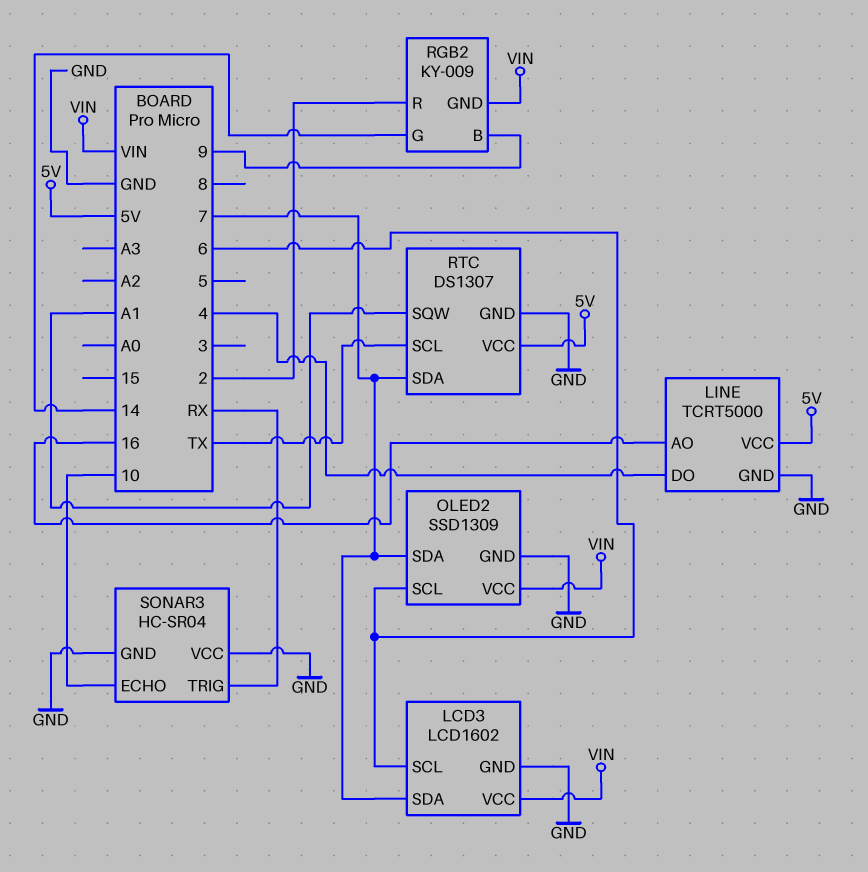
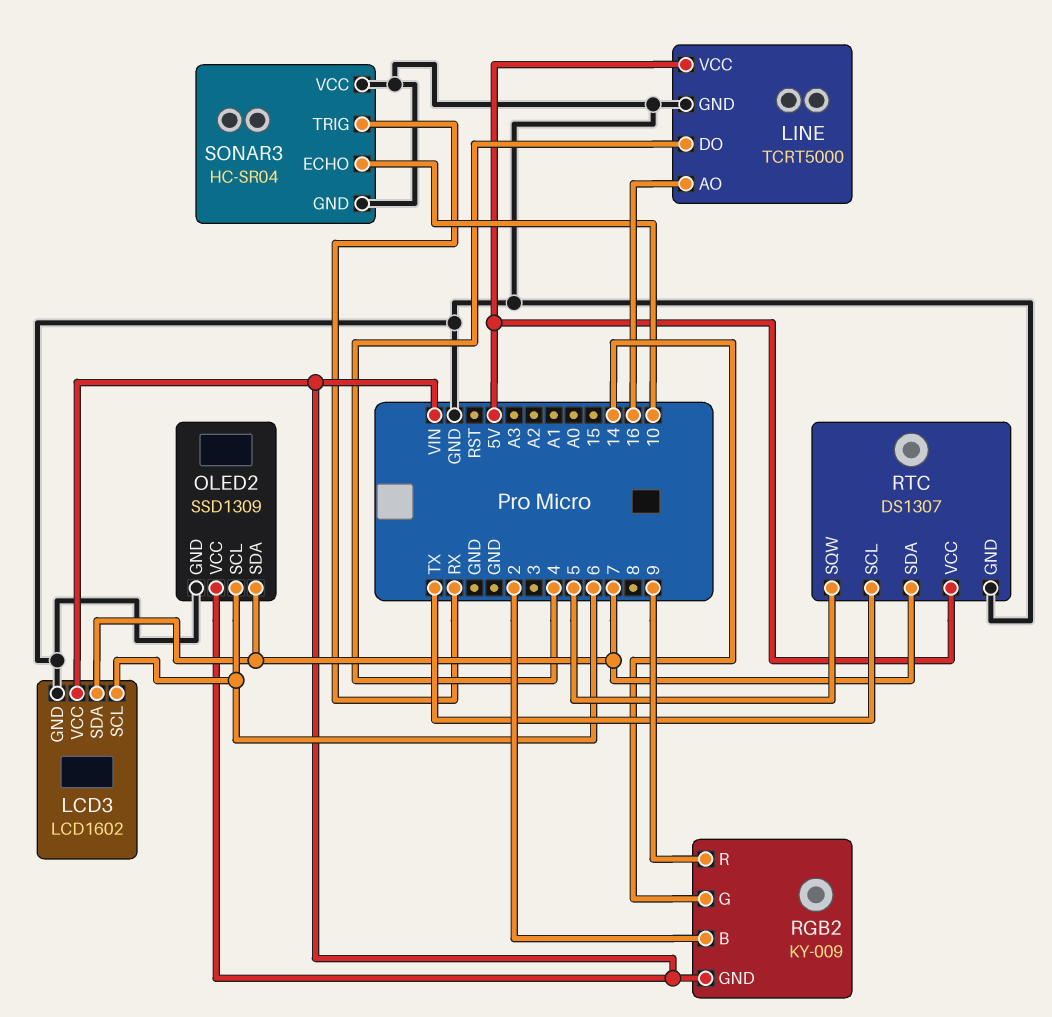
RGB2 pin B: 9 -> 2
RGB2 pin R: 2 -> 9
RTC pin SQW: A1 -> 5

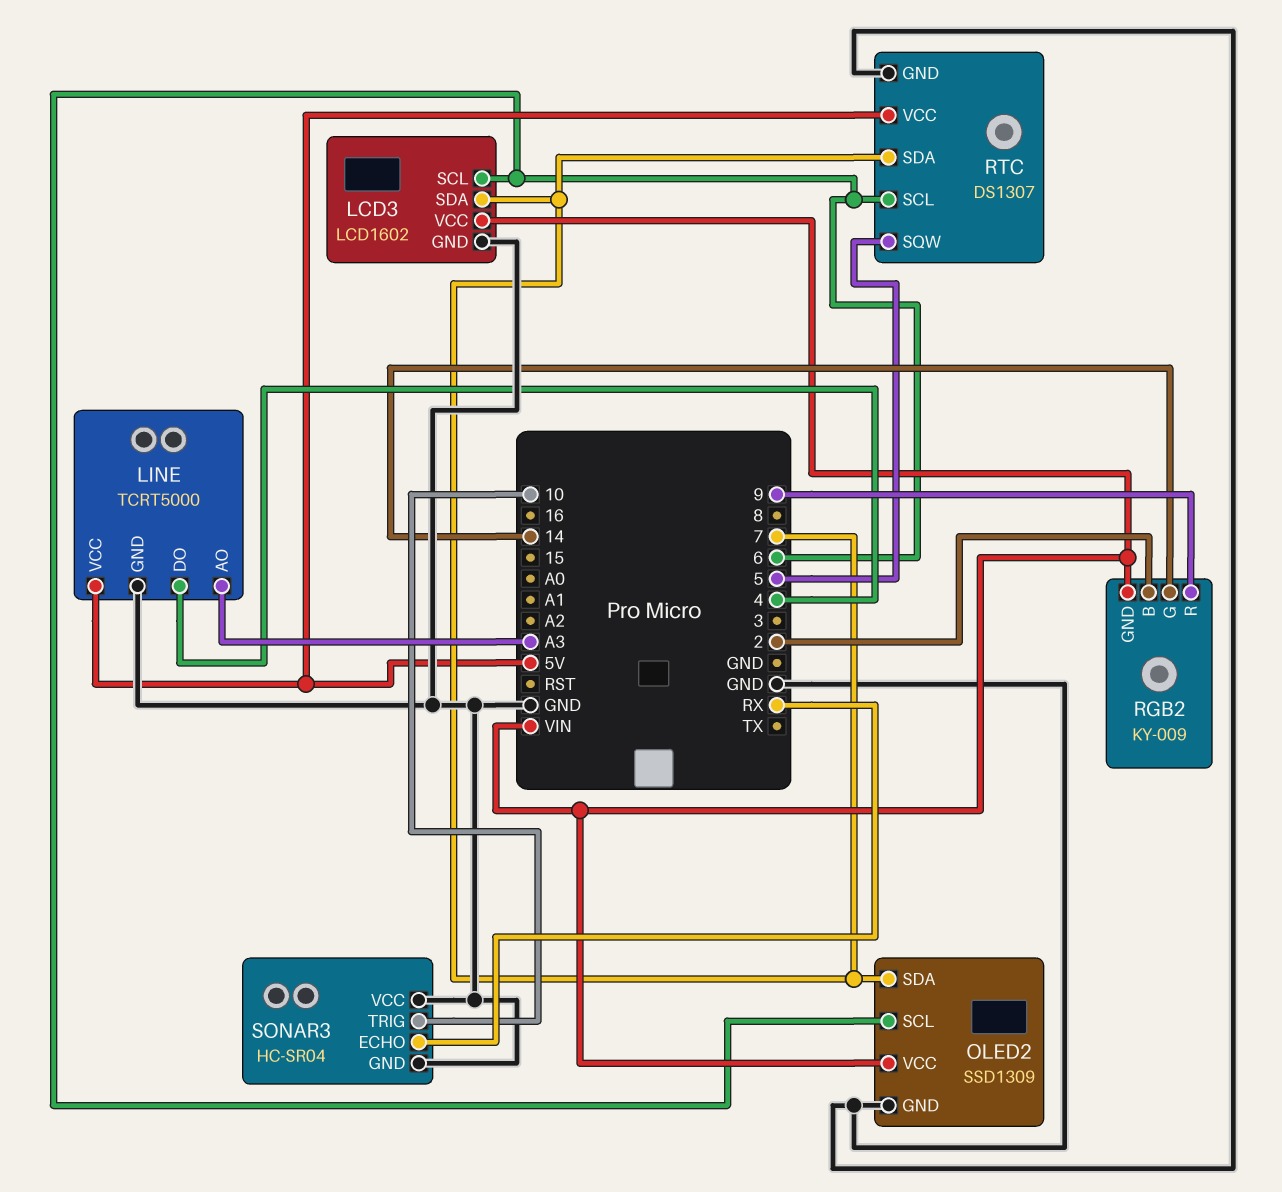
LINE pin AO: 16 -> A3
RTC pin SCL: TX -> 6
SONAR3 pin ECHO: 10 -> RX
SONAR3 pin TRIG: RX -> 10

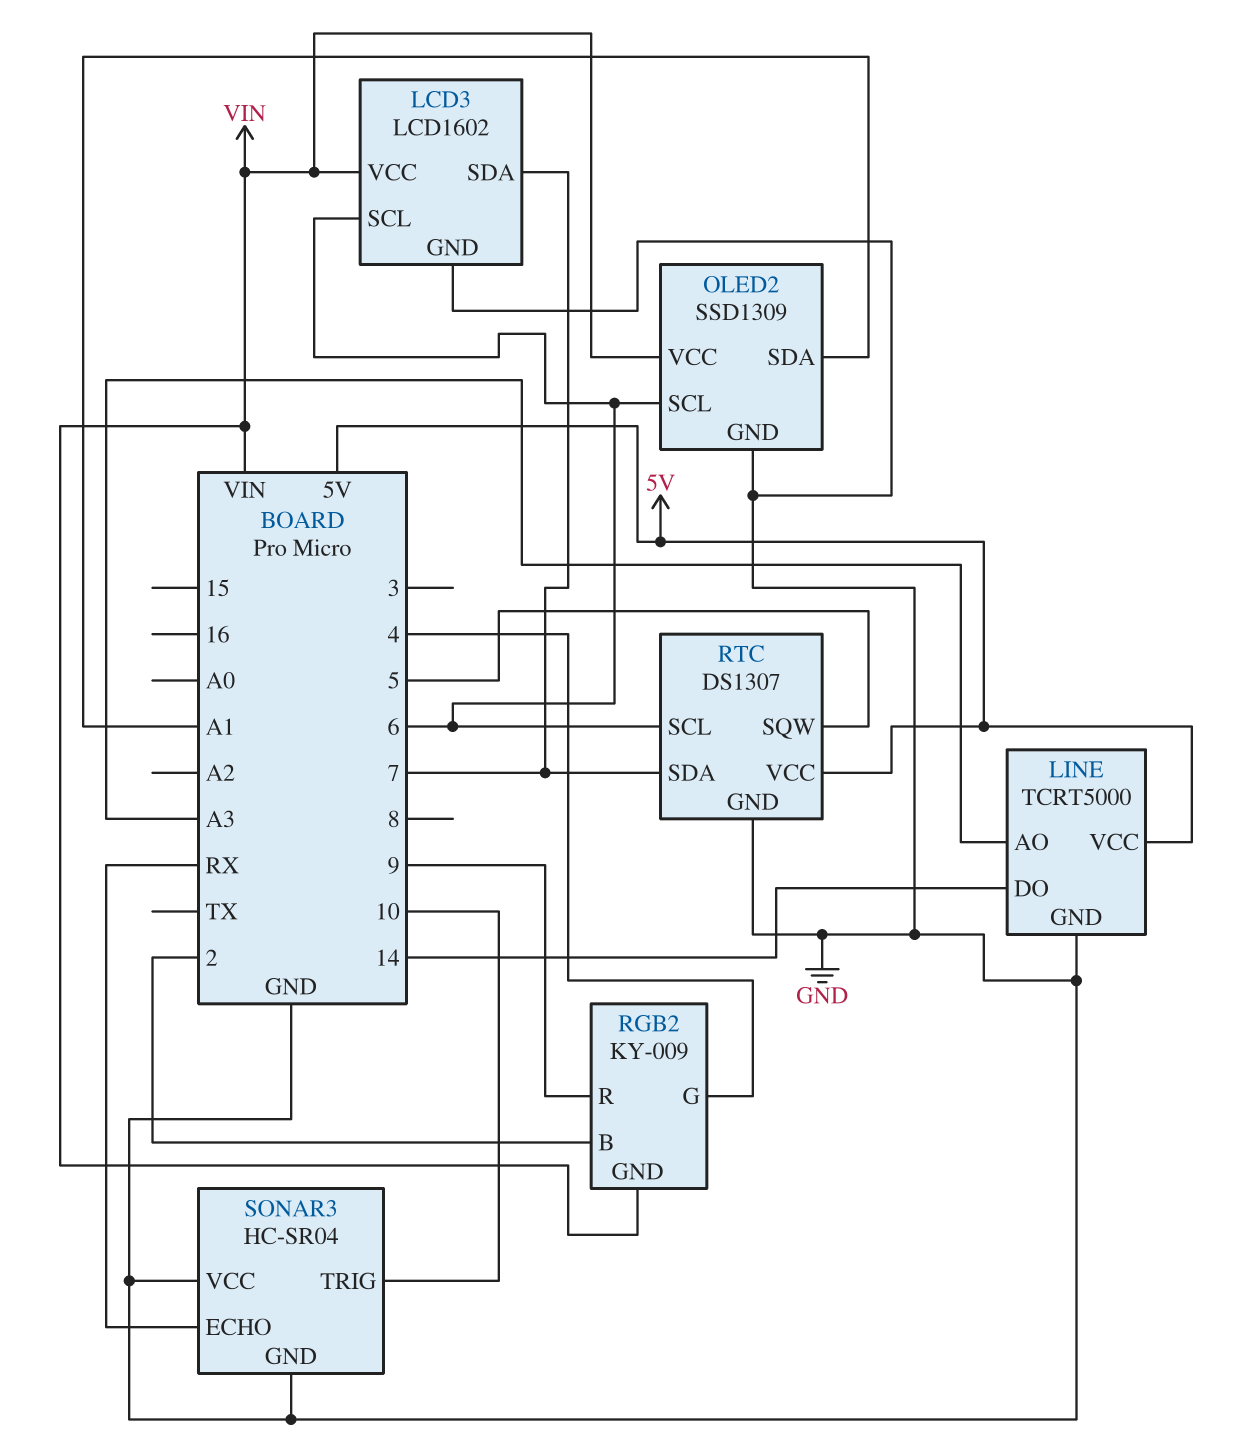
LINE pin DO: 4 -> 14
OLED2 pin SDA: 7 -> A1
RGB2 pin G: 14 -> 4

